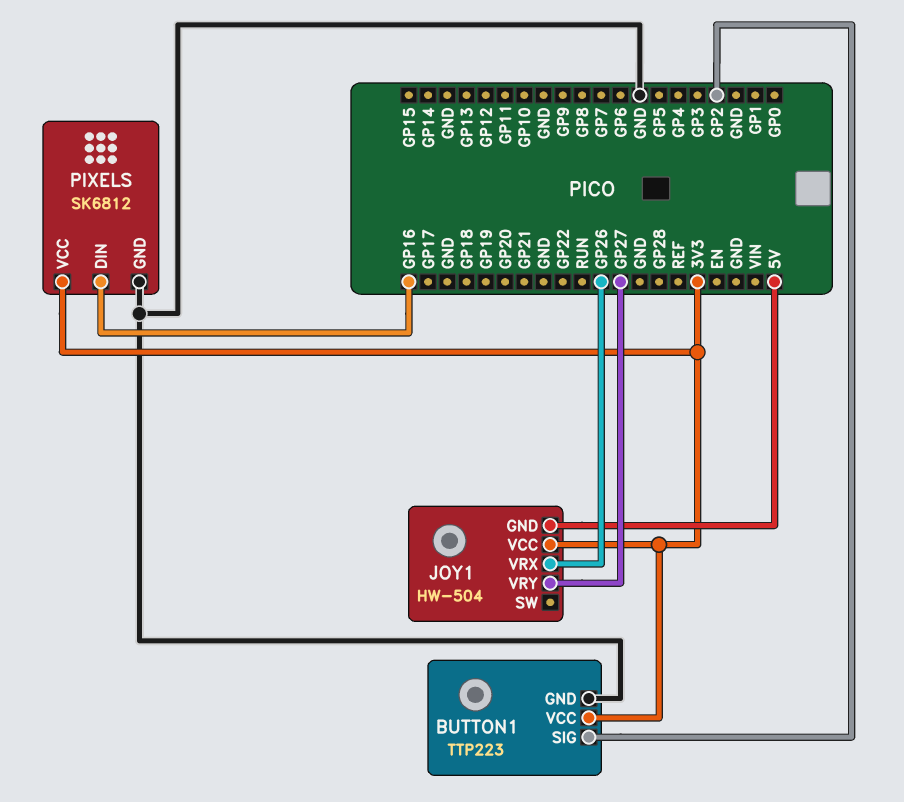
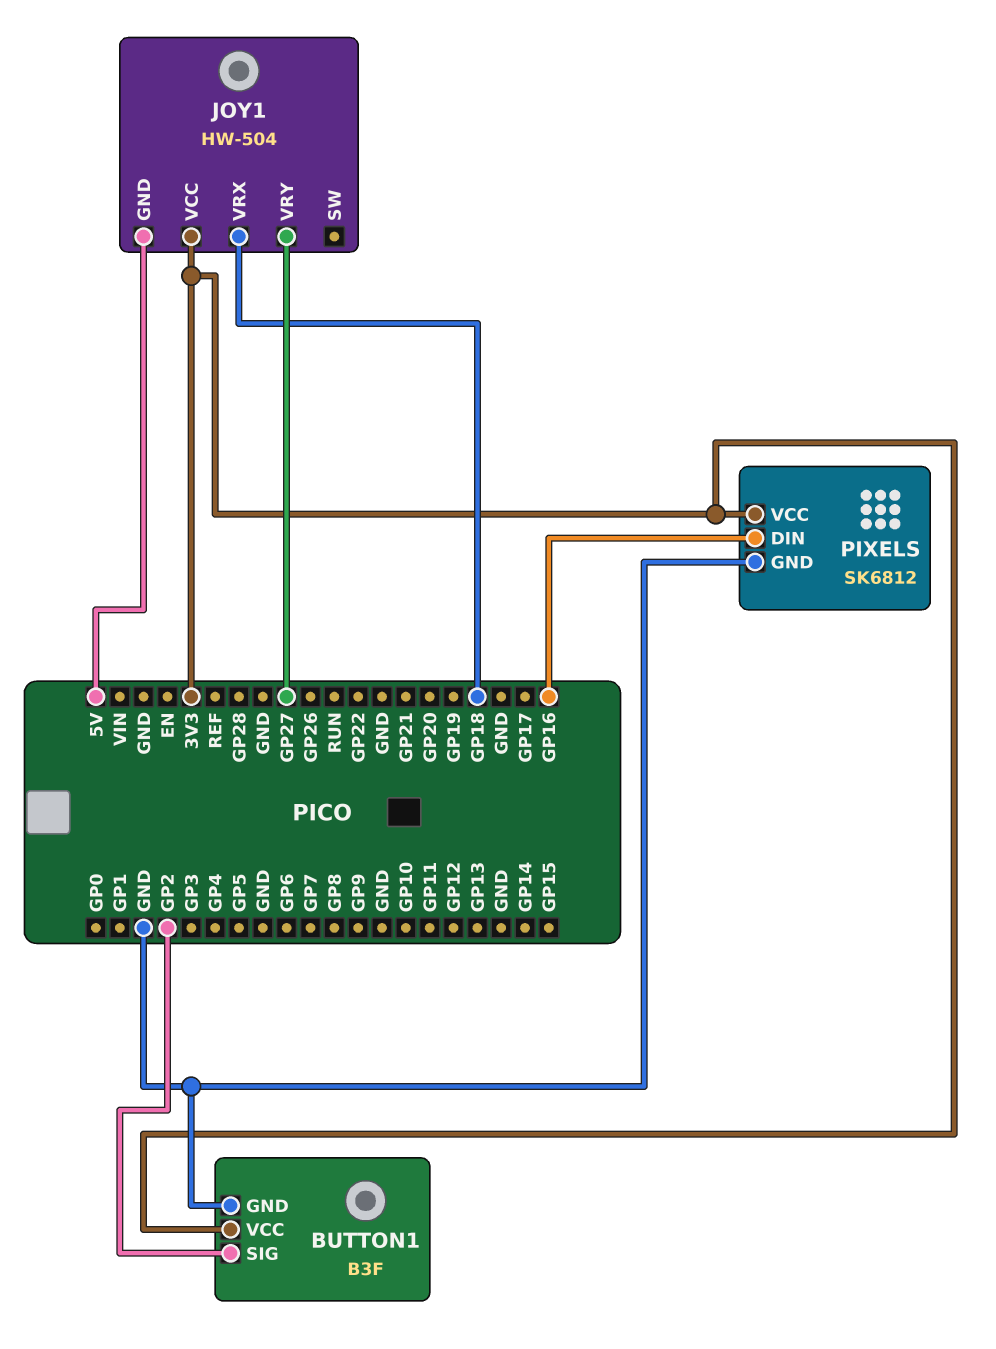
BUTTON1: TTP223 -> B3F
JOY1 pin VRX: GP26 -> GP18

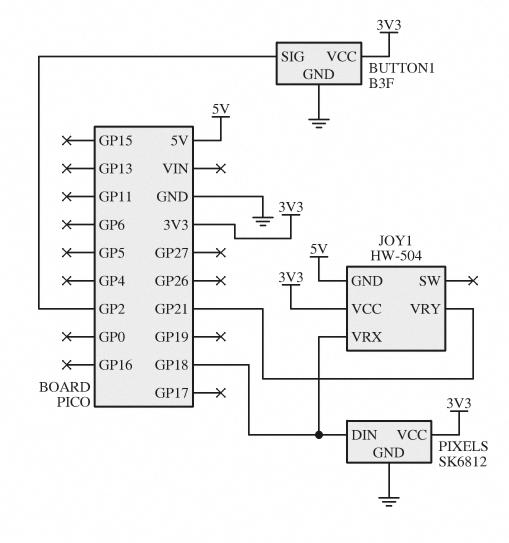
JOY1 pin VRY: GP27 -> GP21
PIXELS pin DIN: GP16 -> GP18

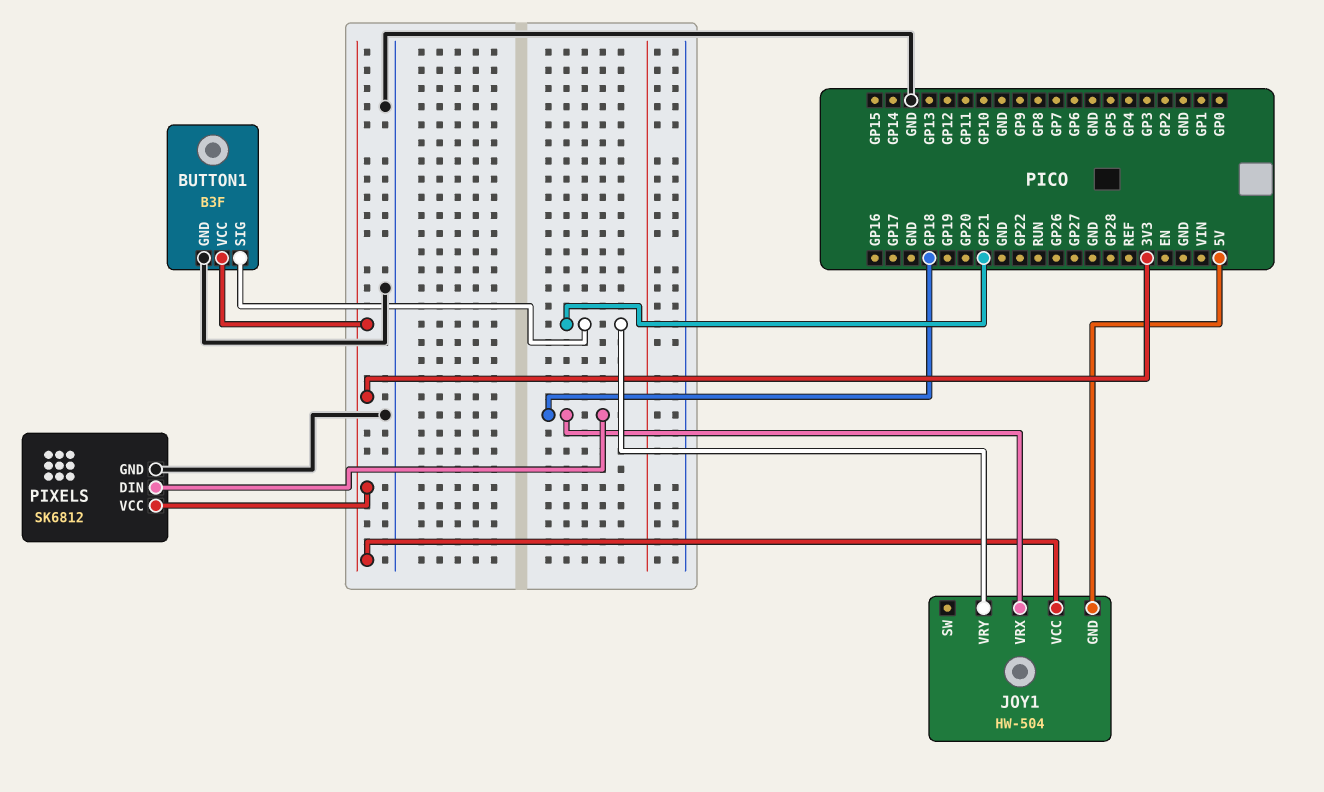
BUTTON1 pin SIG: GP2 -> GP21

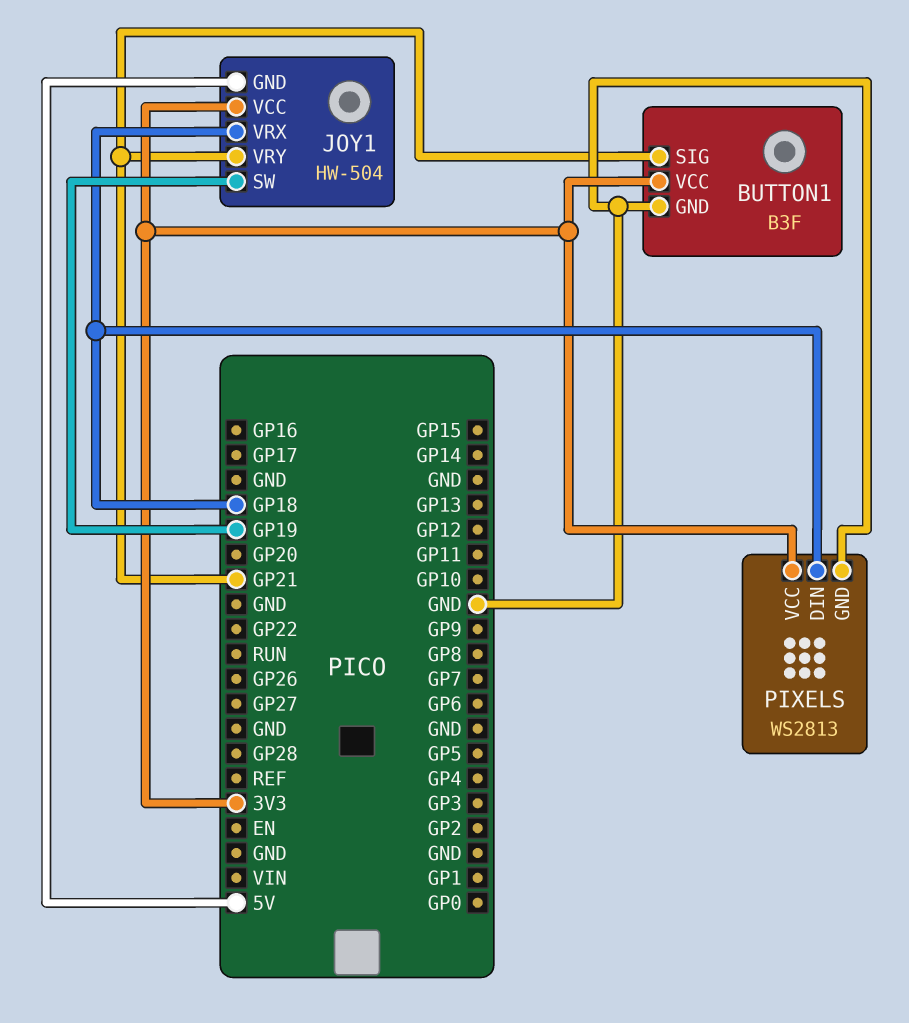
JOY1 pin SW: none -> GP19
PIXELS: SK6812 -> WS2813

